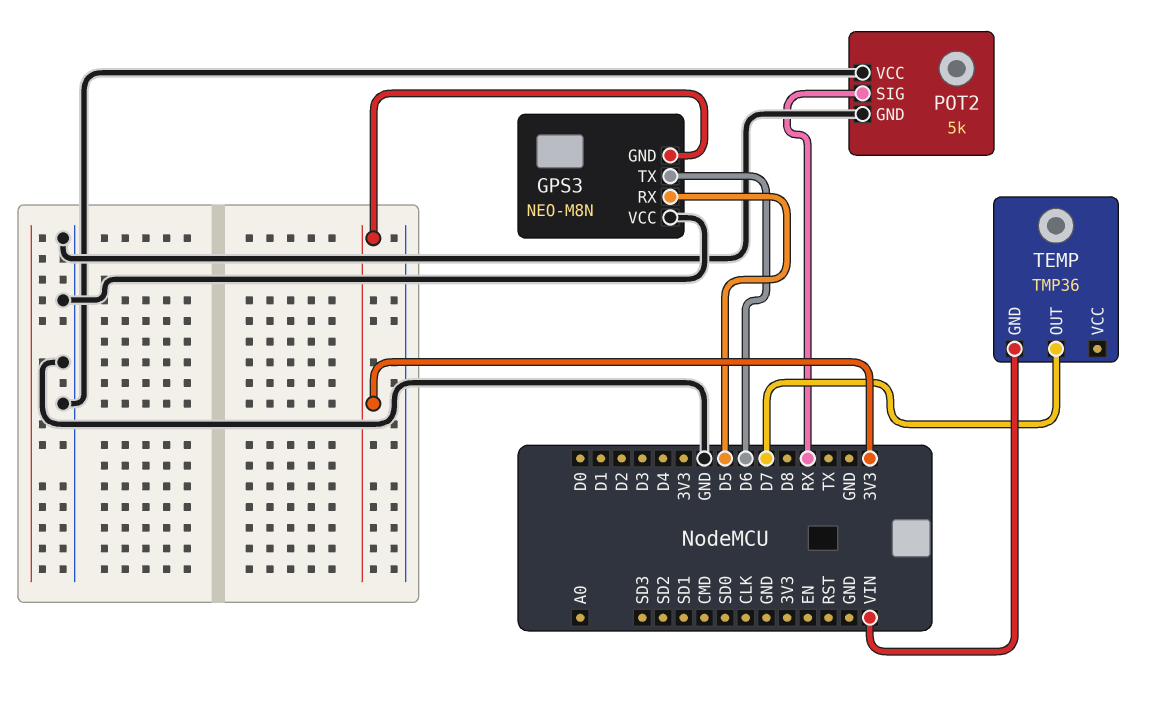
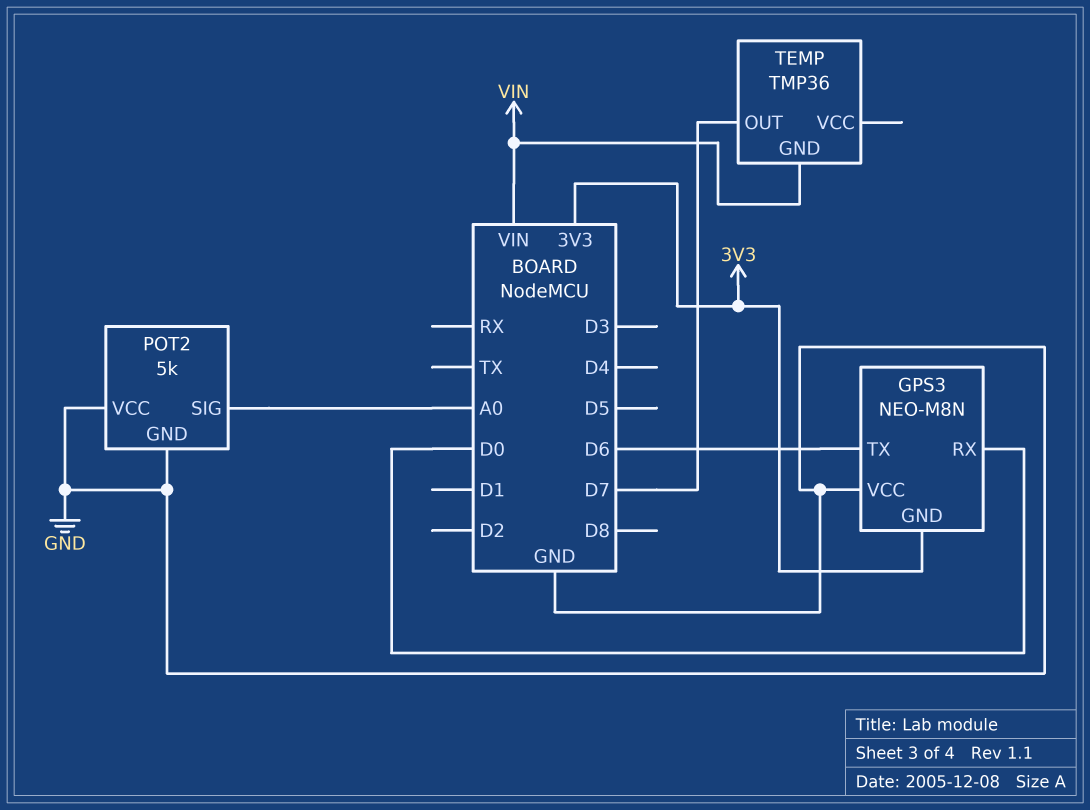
GPS3 pin RX: D5 -> D0
POT2 pin SIG: RX -> A0

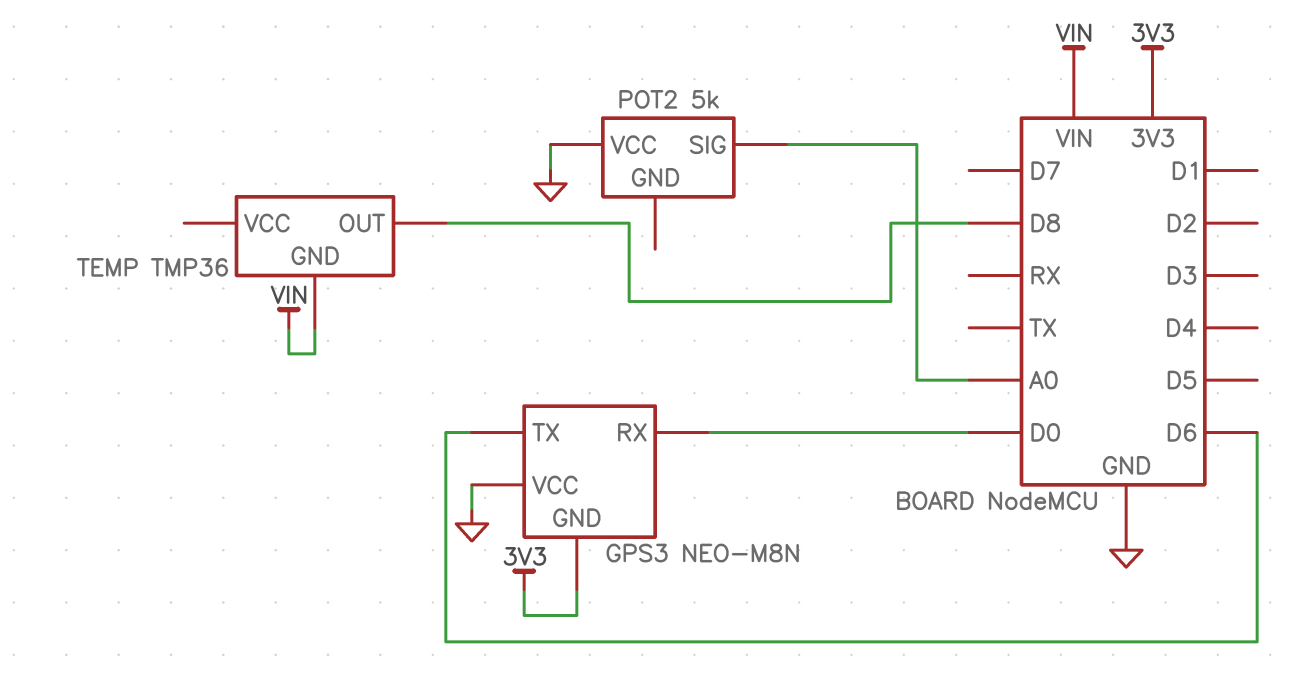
POT2 pin GND: GND -> none
TEMP pin OUT: D7 -> D8

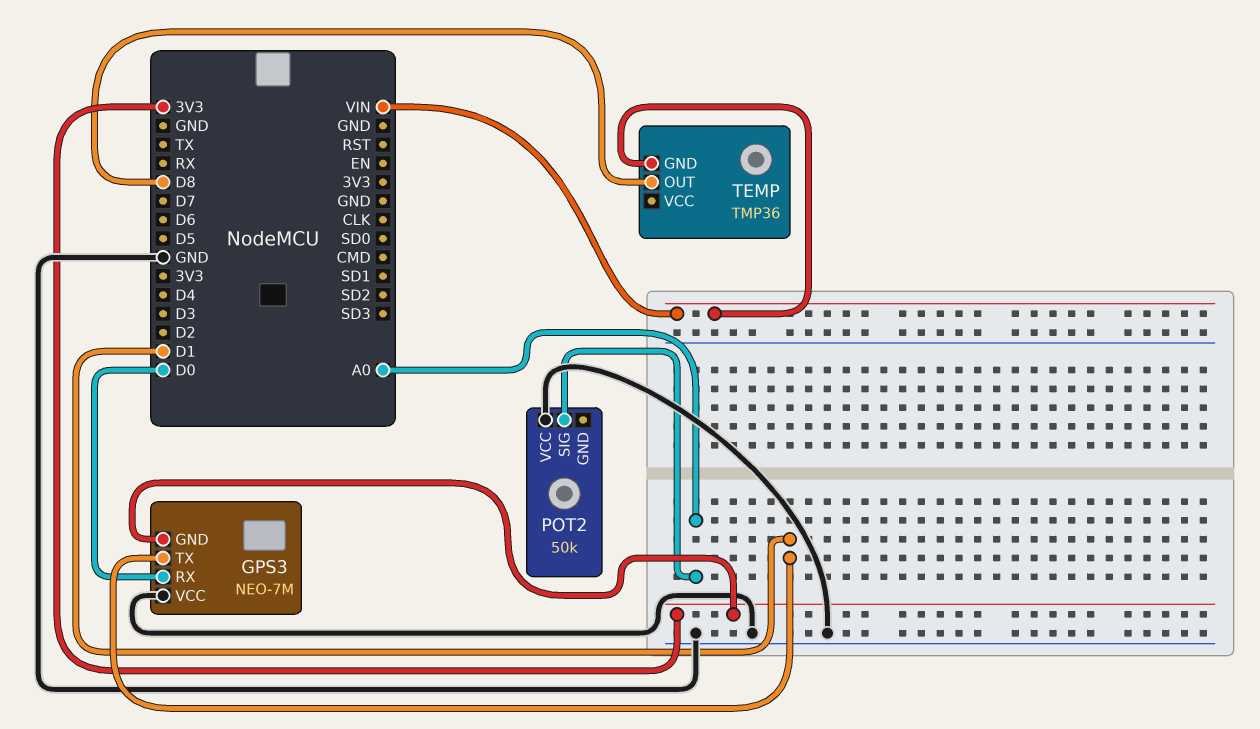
GPS3: NEO-M8N -> NEO-7M
GPS3 pin TX: D6 -> D1
POT2: 5k -> 50k

